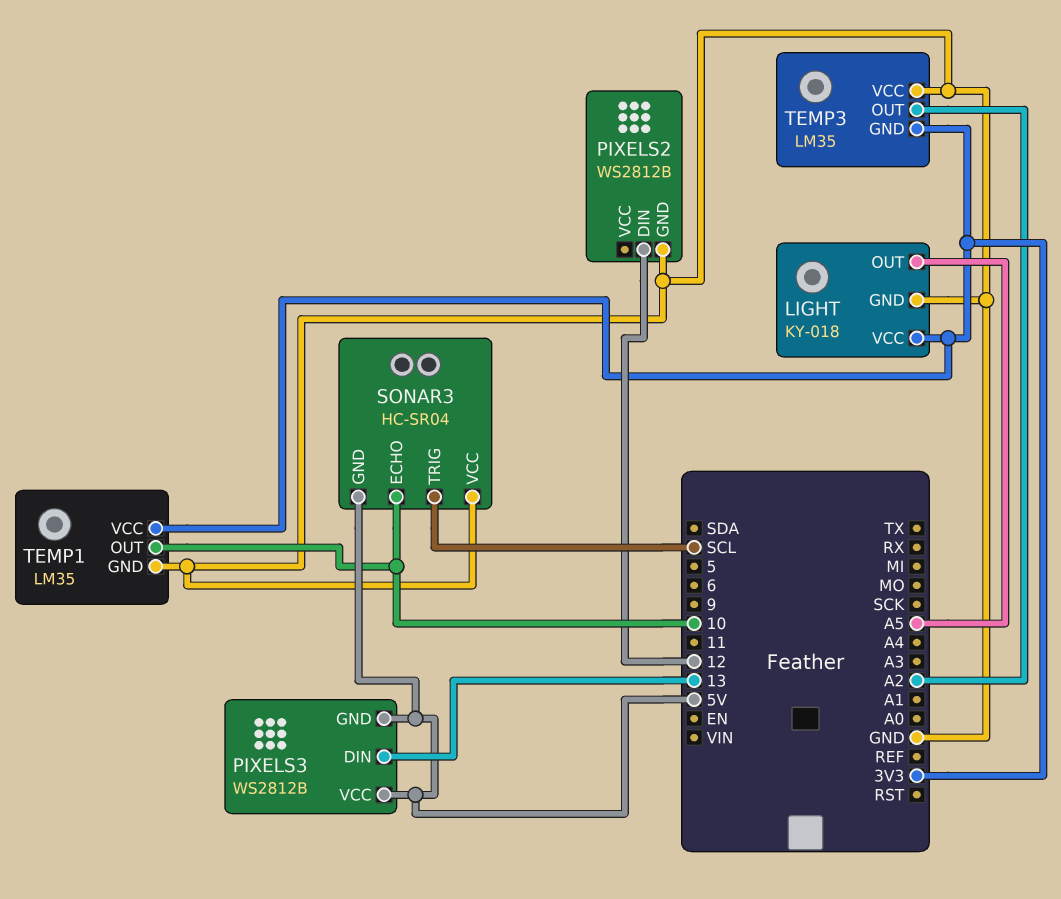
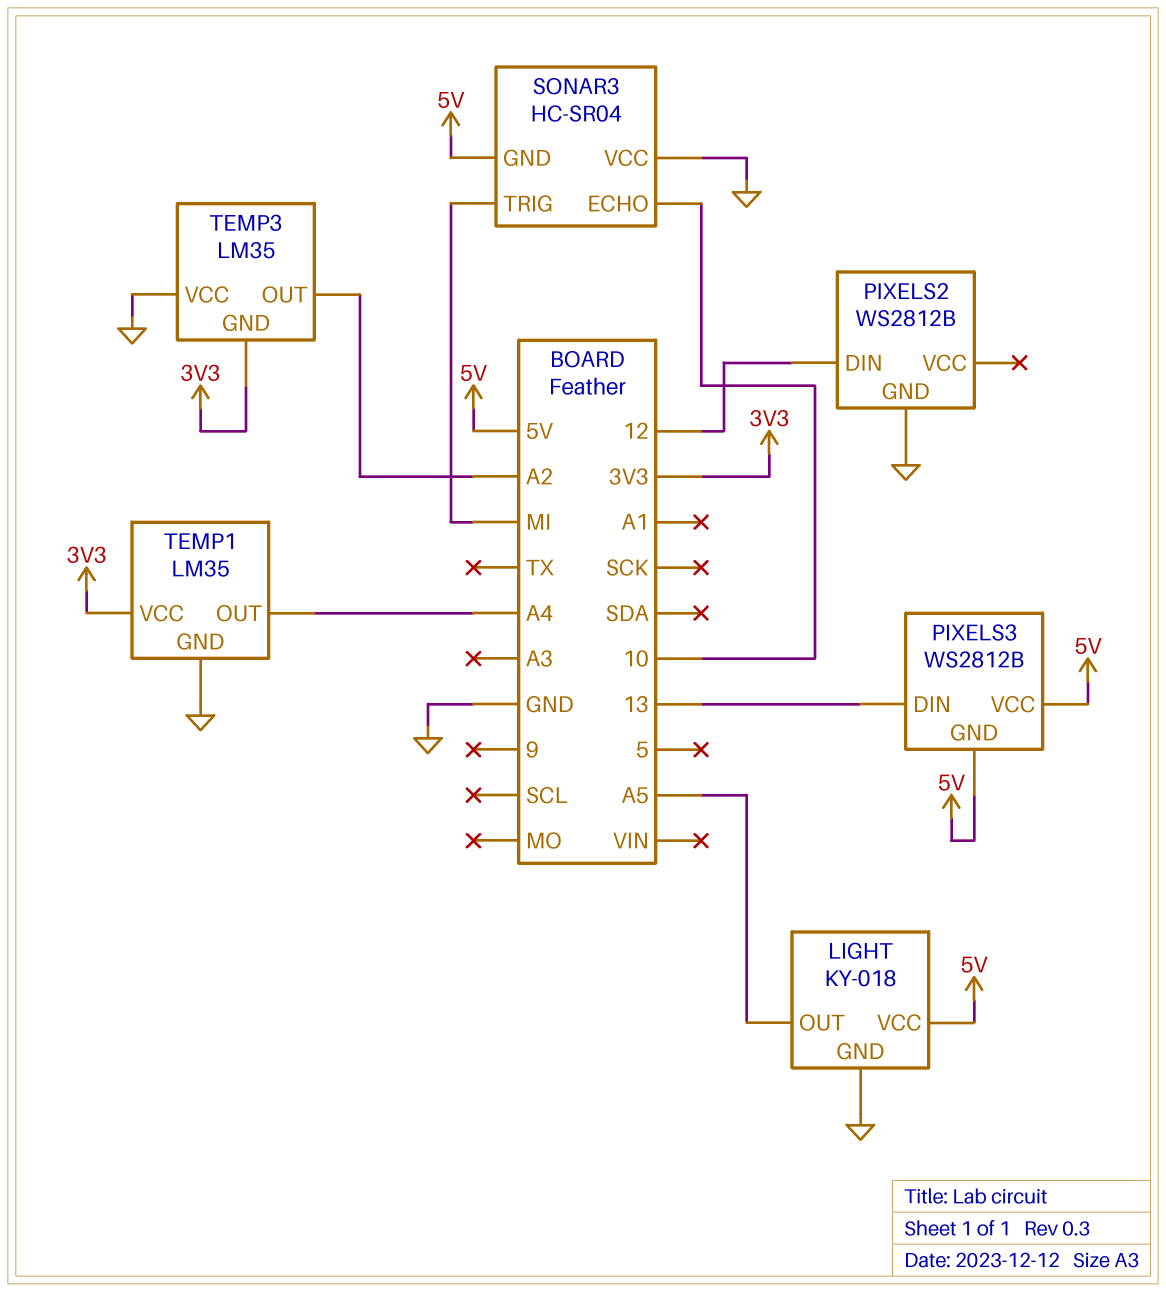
LIGHT pin VCC: 3V3 -> 5V
SONAR3 pin TRIG: SCL -> MI
TEMP1 pin OUT: 10 -> A4

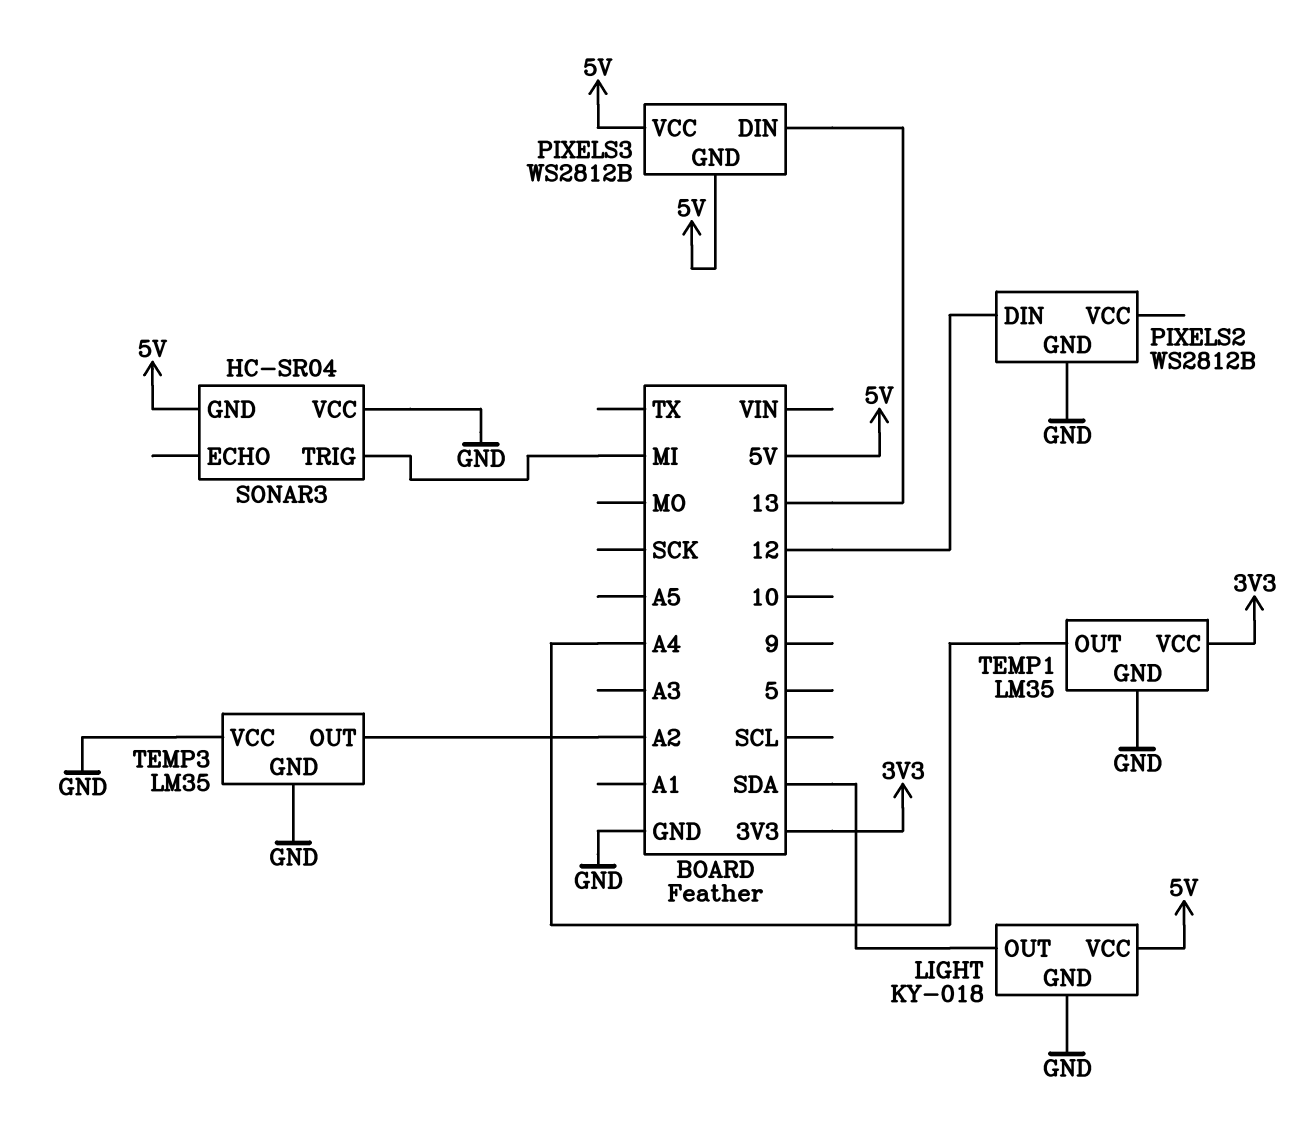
LIGHT pin OUT: A5 -> SDA
SONAR3 pin ECHO: 10 -> none
TEMP3 pin GND: 3V3 -> GND

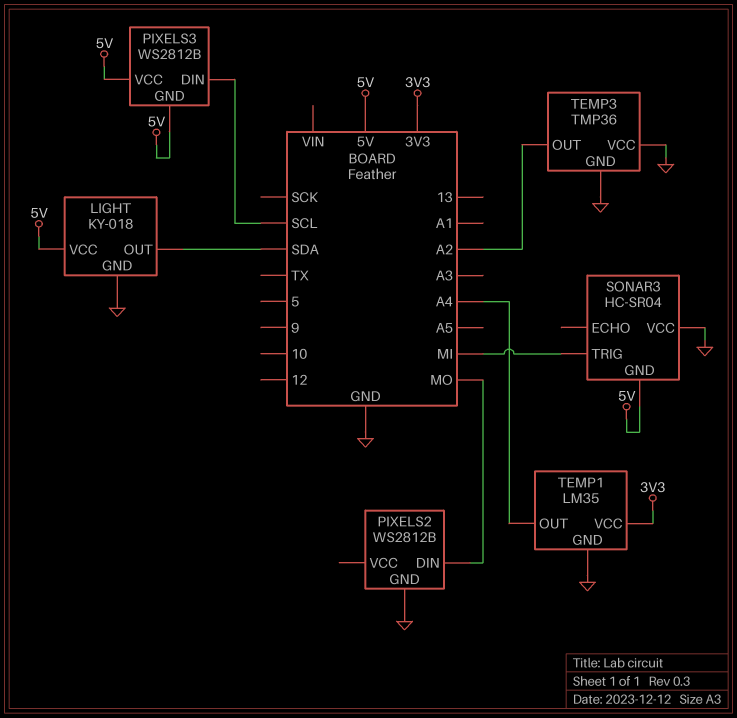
PIXELS2 pin DIN: 12 -> MO
PIXELS3 pin DIN: 13 -> SCL
TEMP3: LM35 -> TMP36

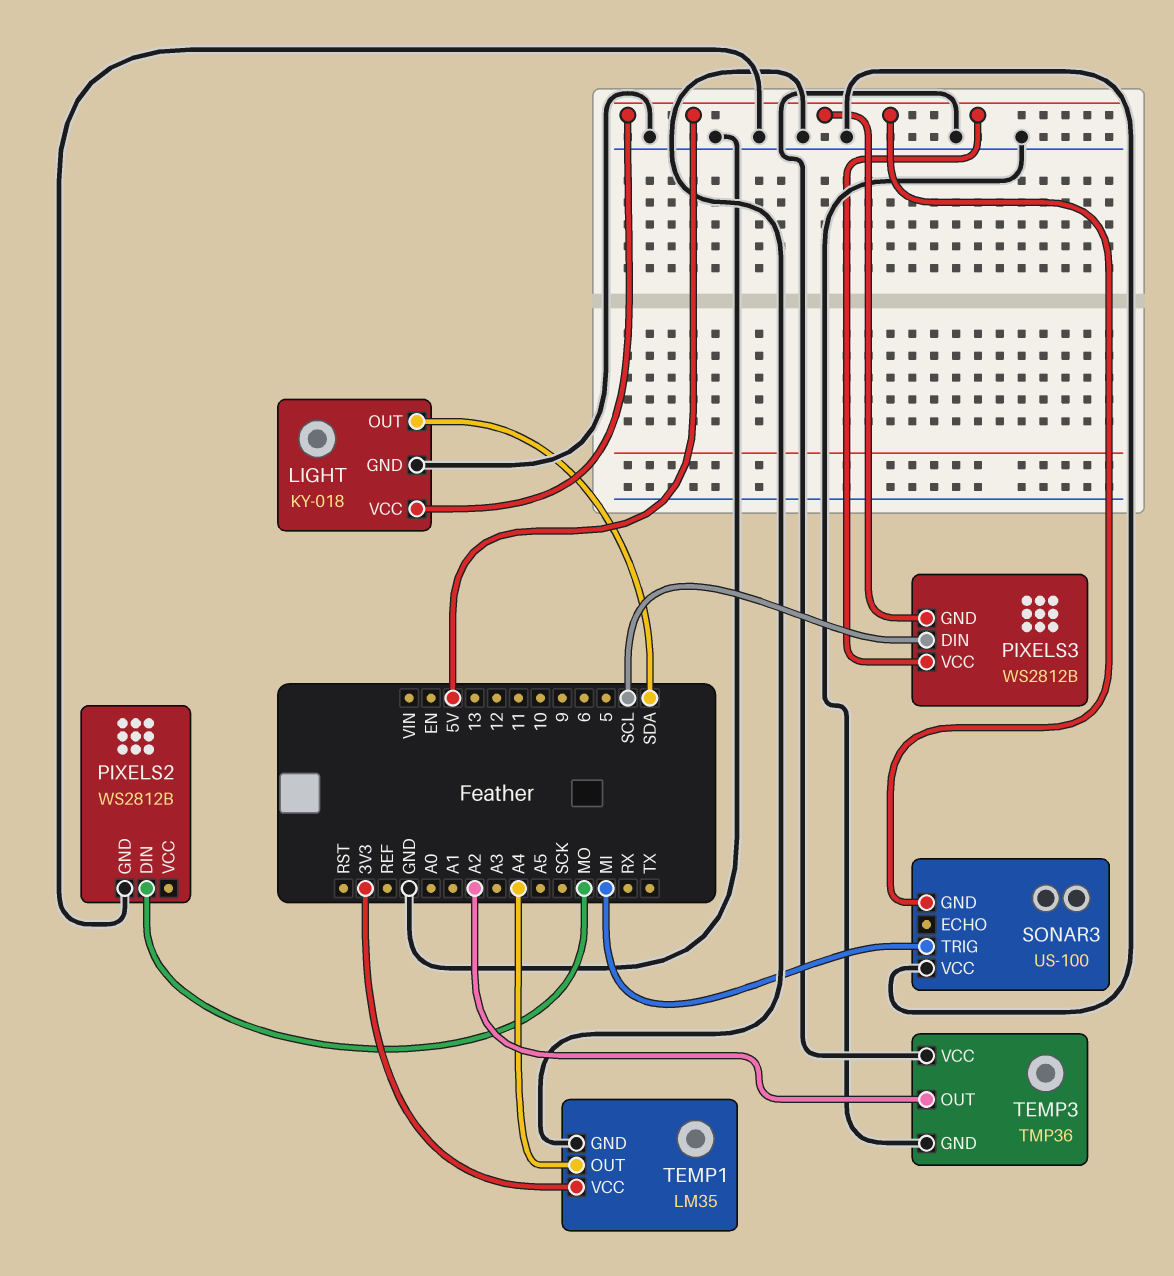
SONAR3: HC-SR04 -> US-100

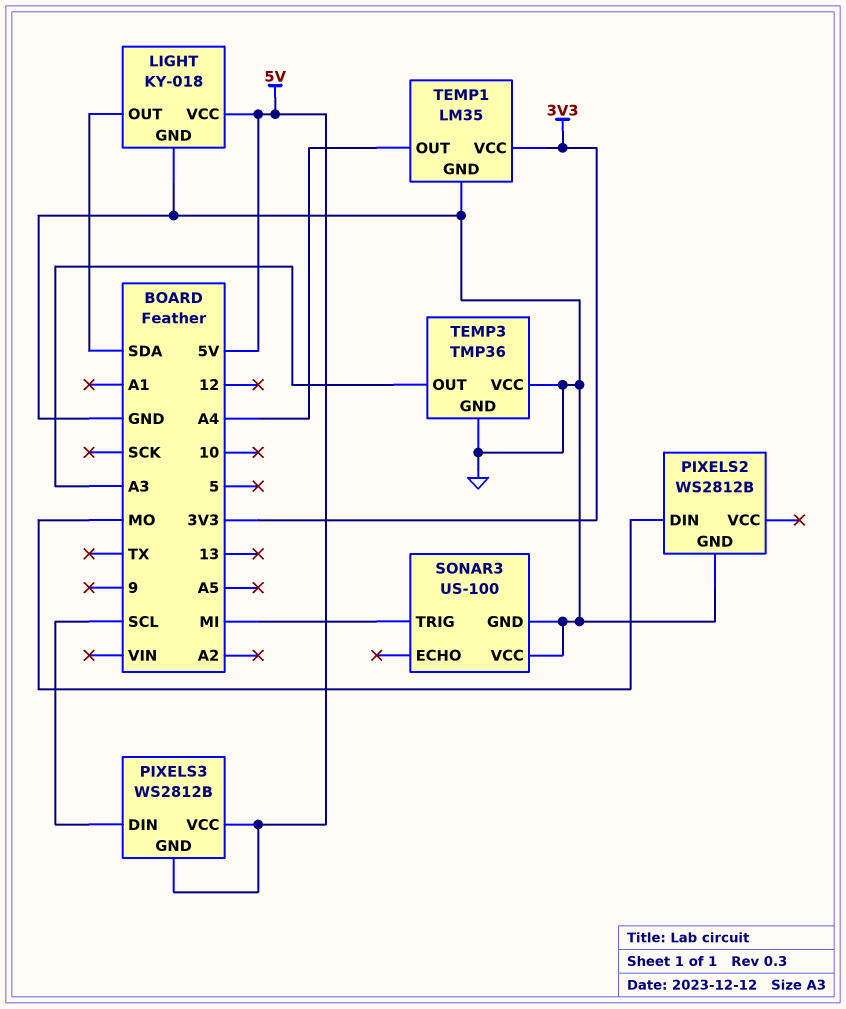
SONAR3 pin GND: 5V -> GND
TEMP3 pin OUT: A2 -> A3

